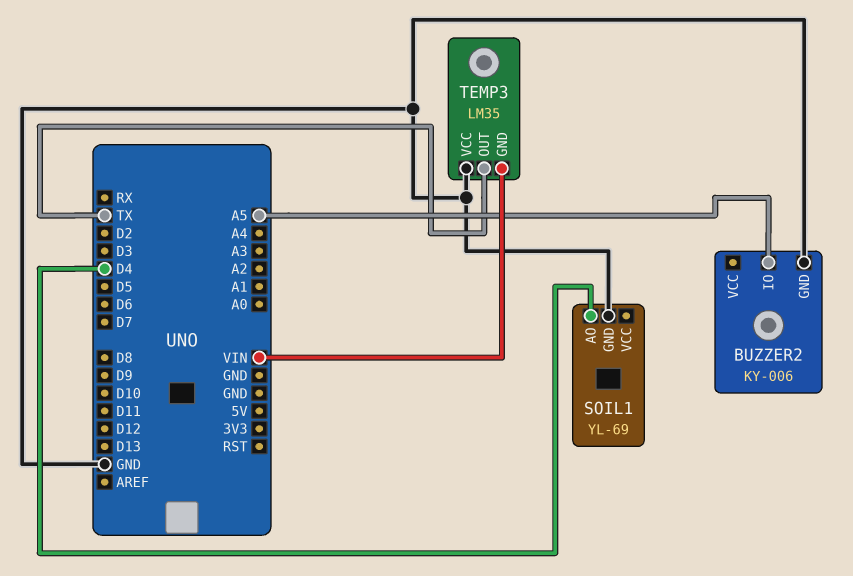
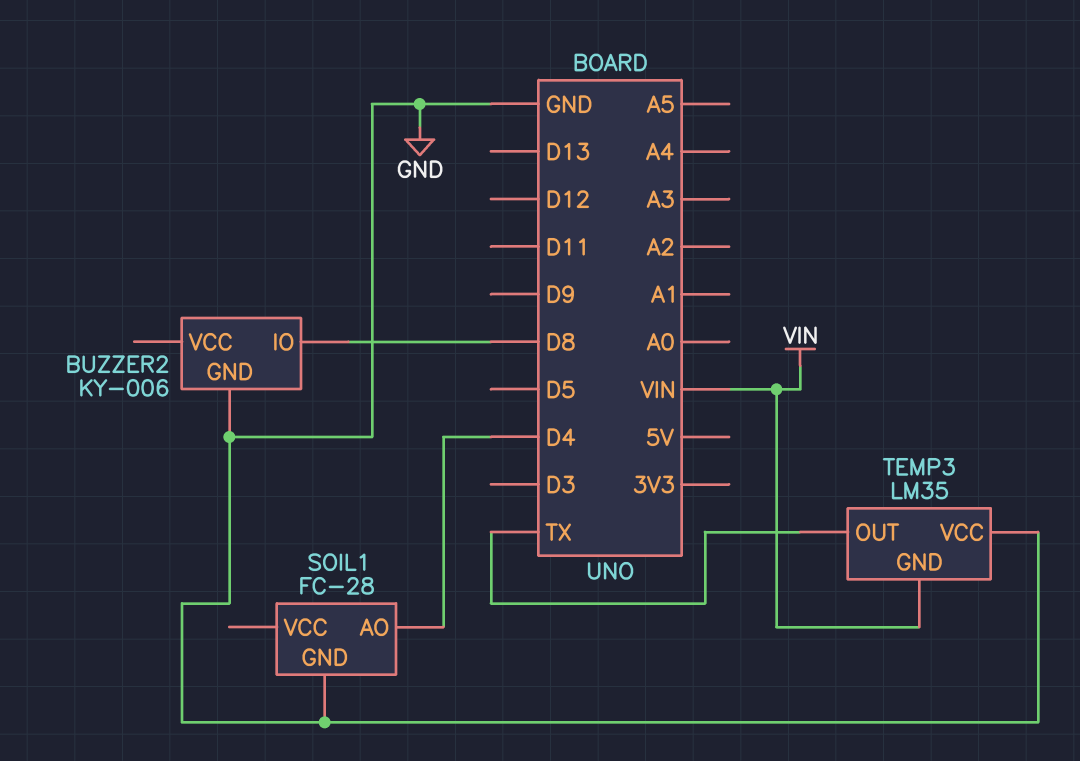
BUZZER2 pin IO: A5 -> D8
SOIL1: YL-69 -> FC-28

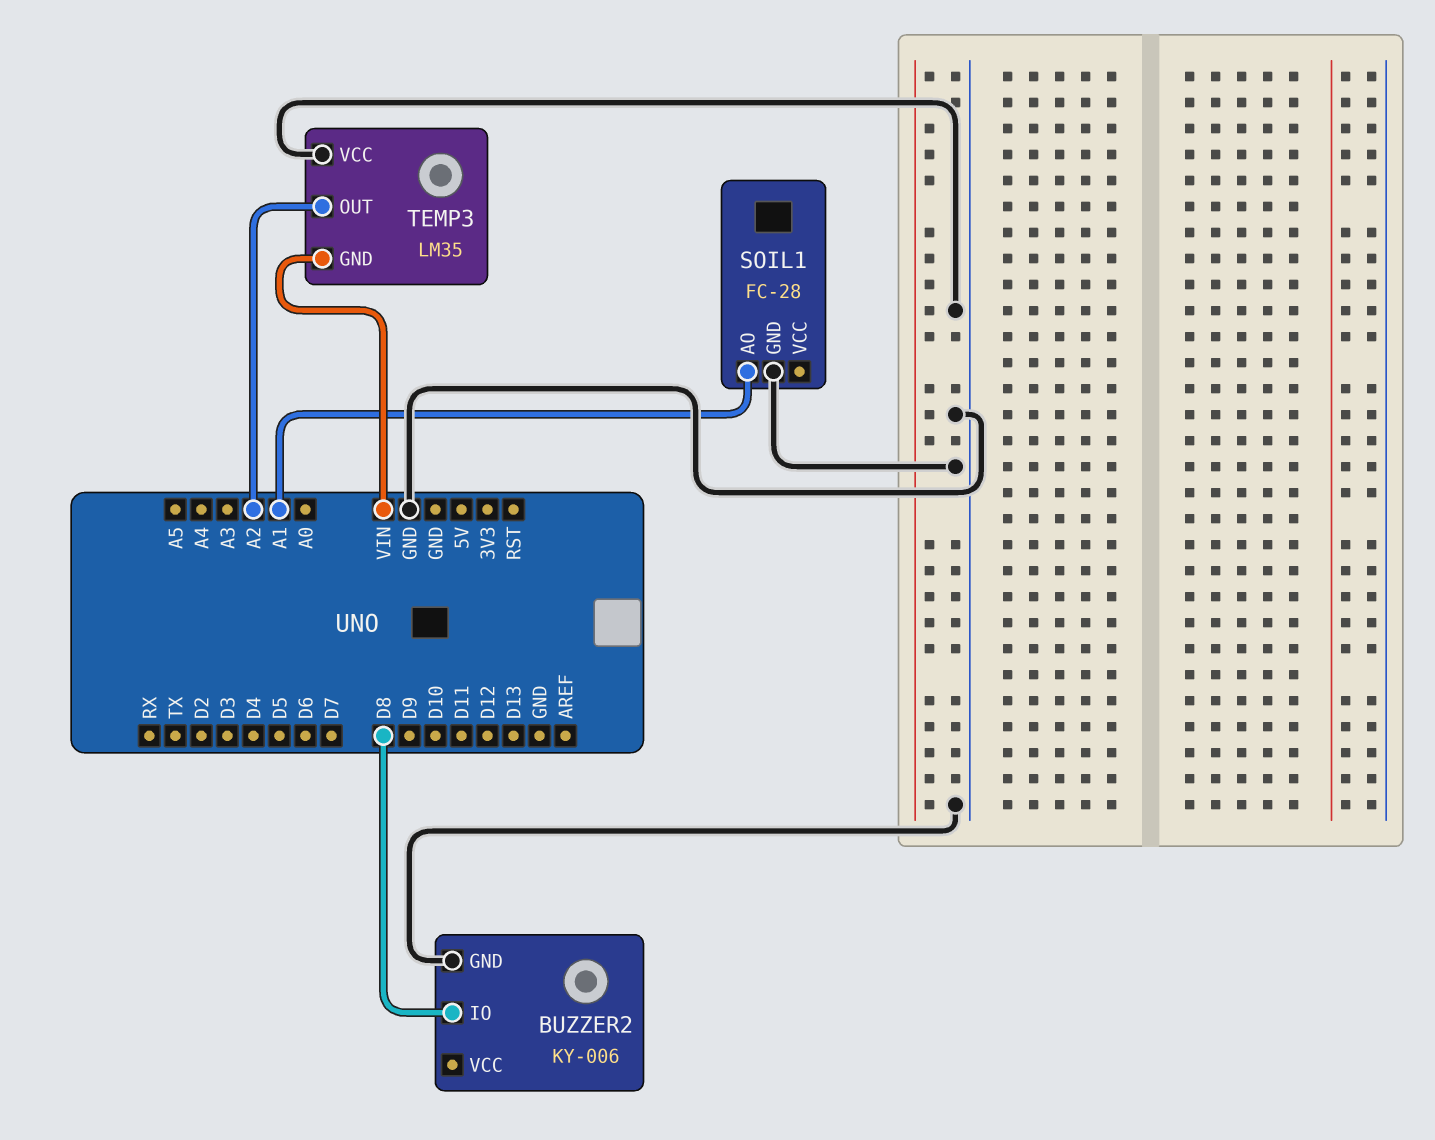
SOIL1 pin AO: D4 -> A1
TEMP3 pin OUT: TX -> A2

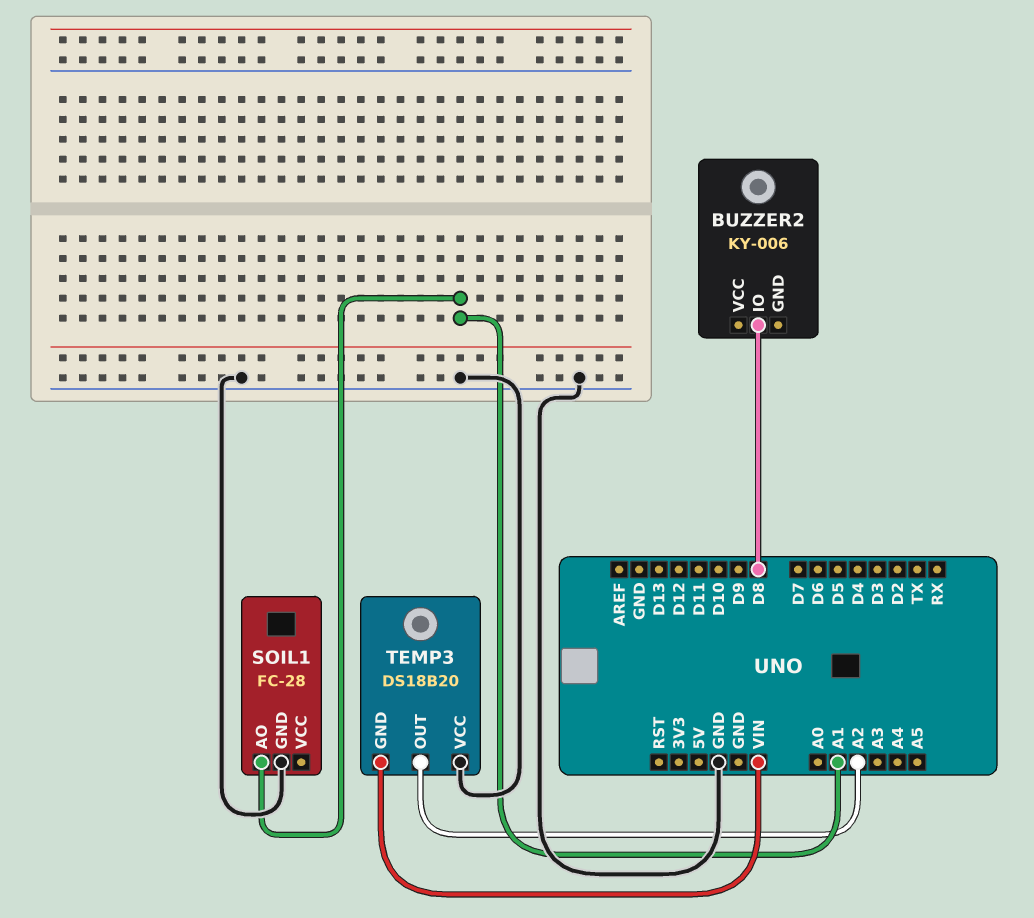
BUZZER2 pin GND: GND -> none
TEMP3: LM35 -> DS18B20

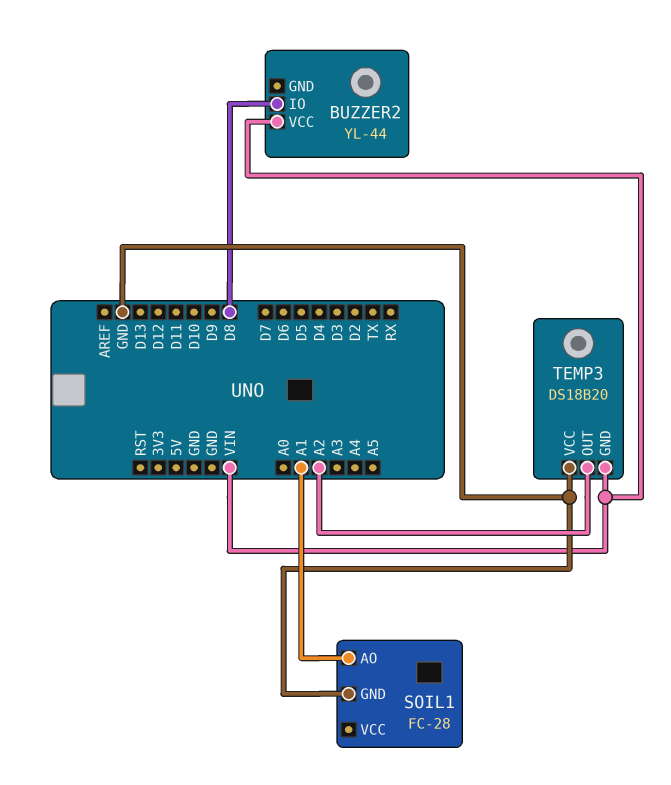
BUZZER2: KY-006 -> YL-44
BUZZER2 pin VCC: none -> VIN

